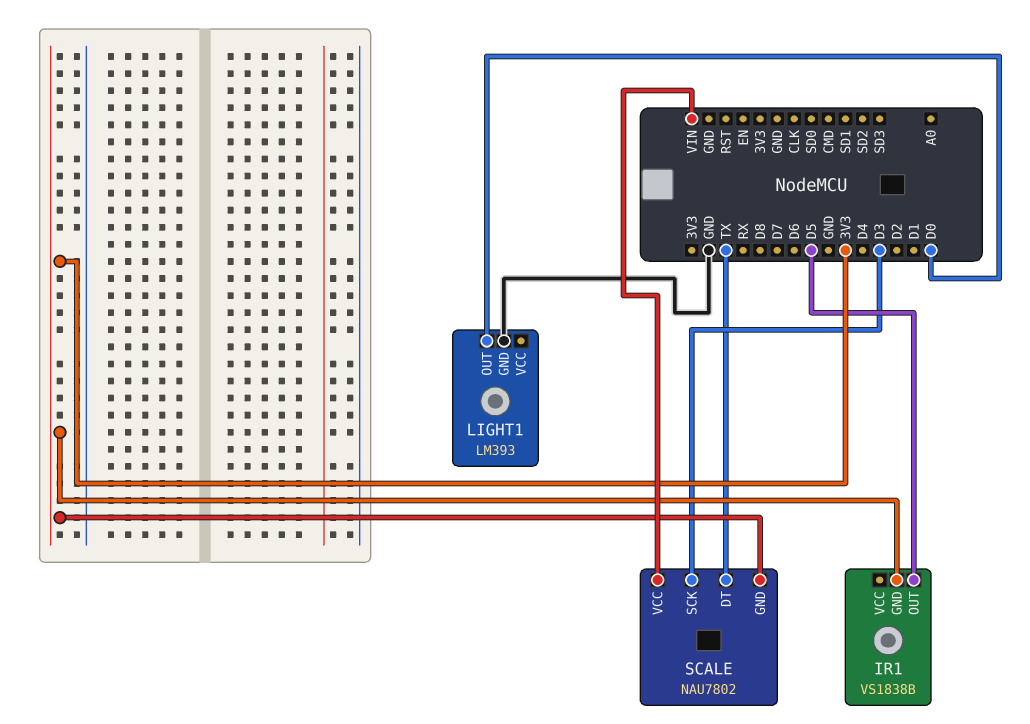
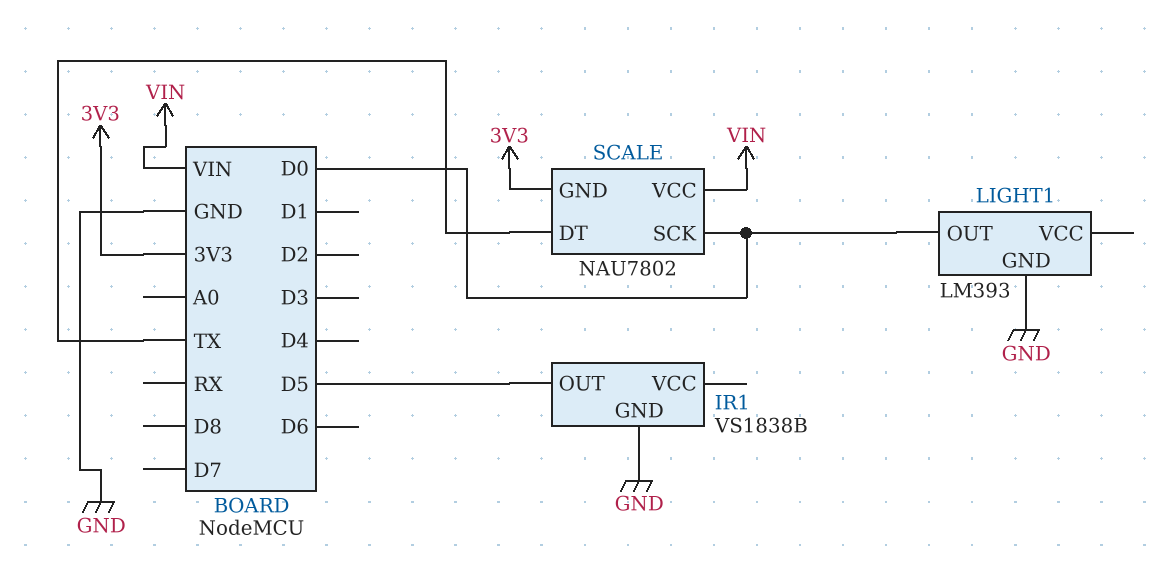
IR1 pin GND: 3V3 -> GND
SCALE pin SCK: D3 -> D0

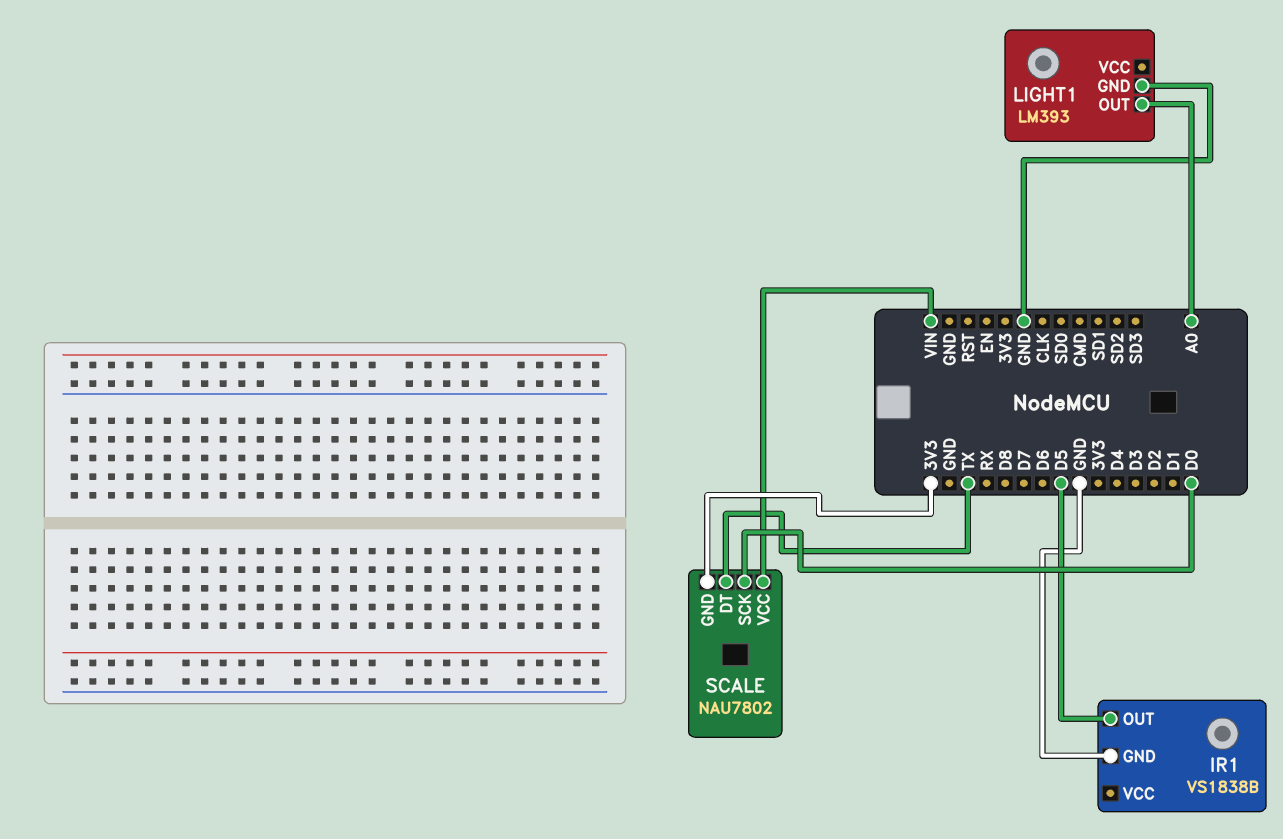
LIGHT1 pin OUT: D0 -> A0

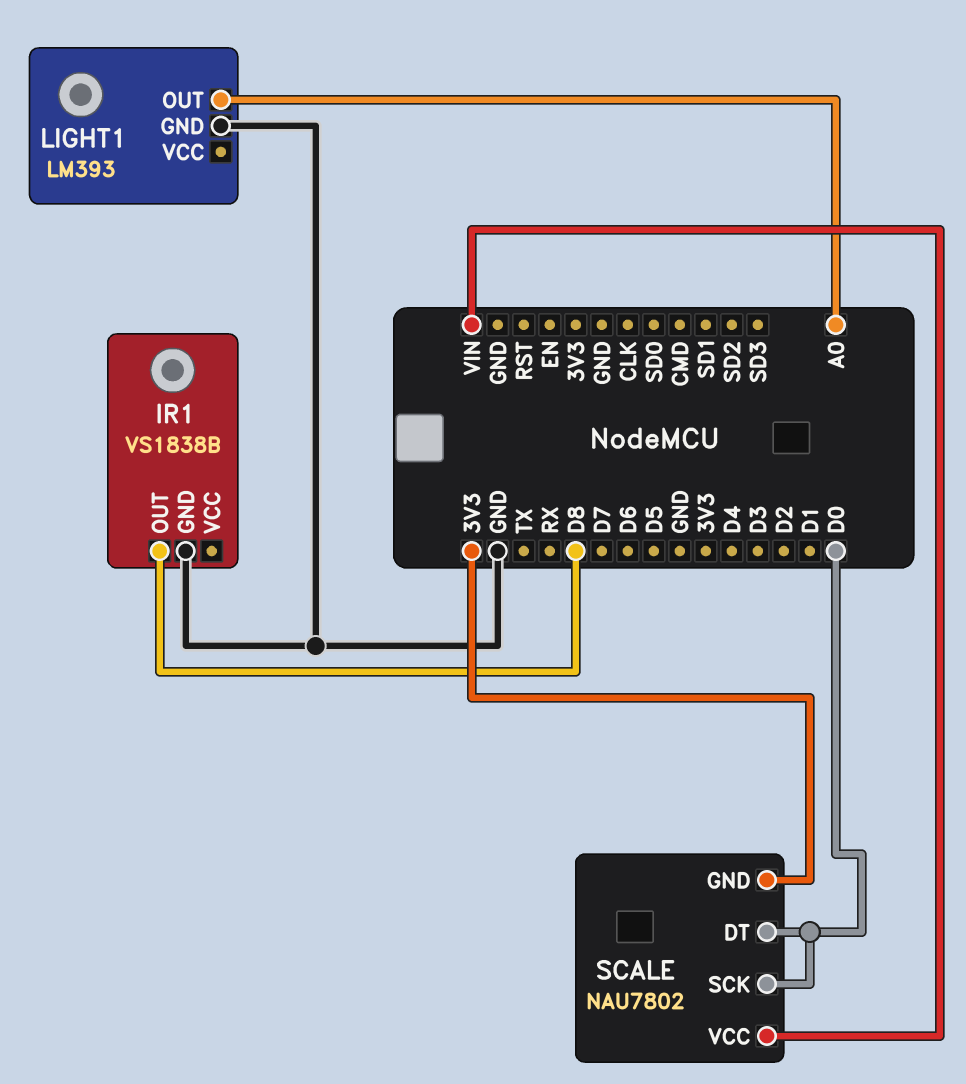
IR1 pin OUT: D5 -> D8
SCALE pin DT: TX -> D0

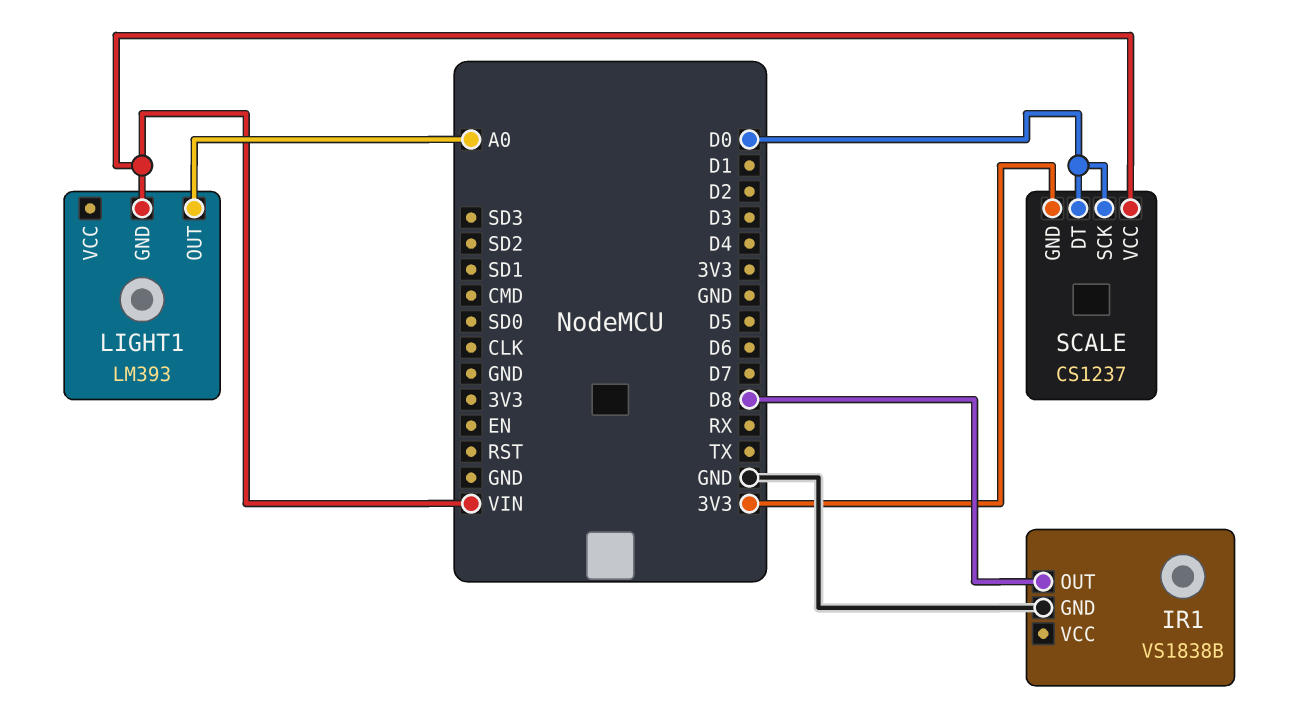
LIGHT1 pin GND: GND -> VIN
SCALE: NAU7802 -> CS1237

